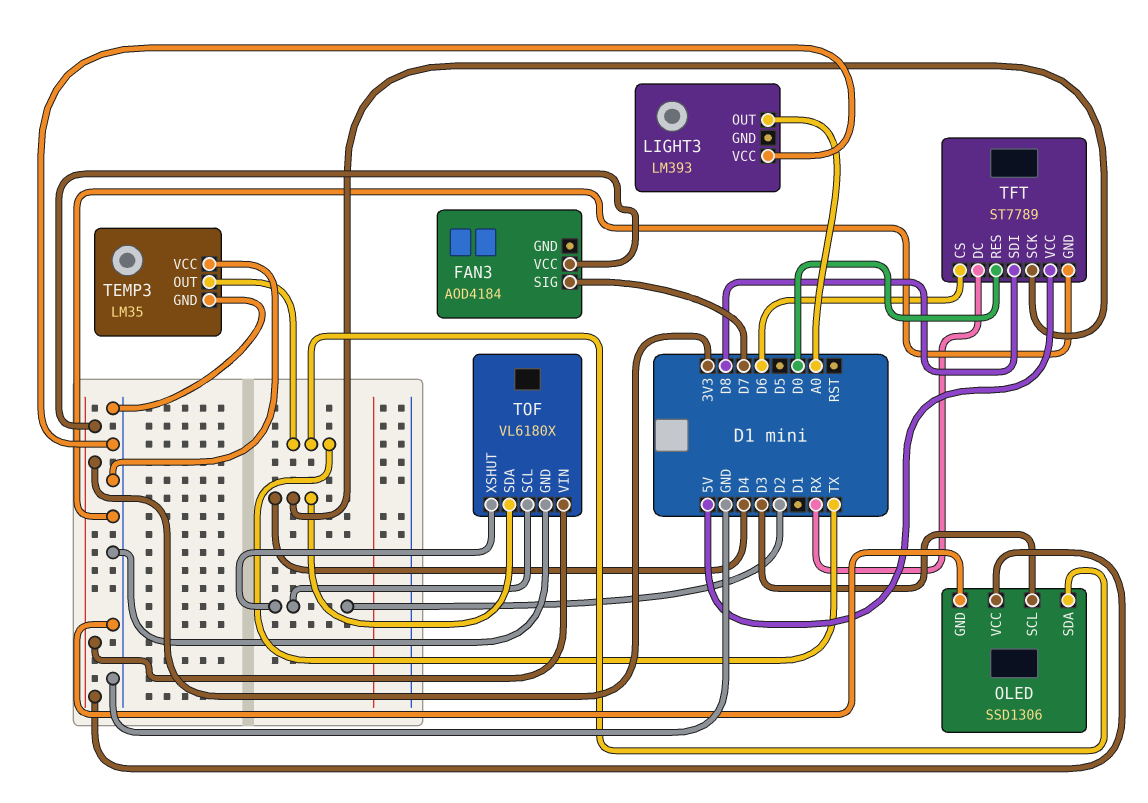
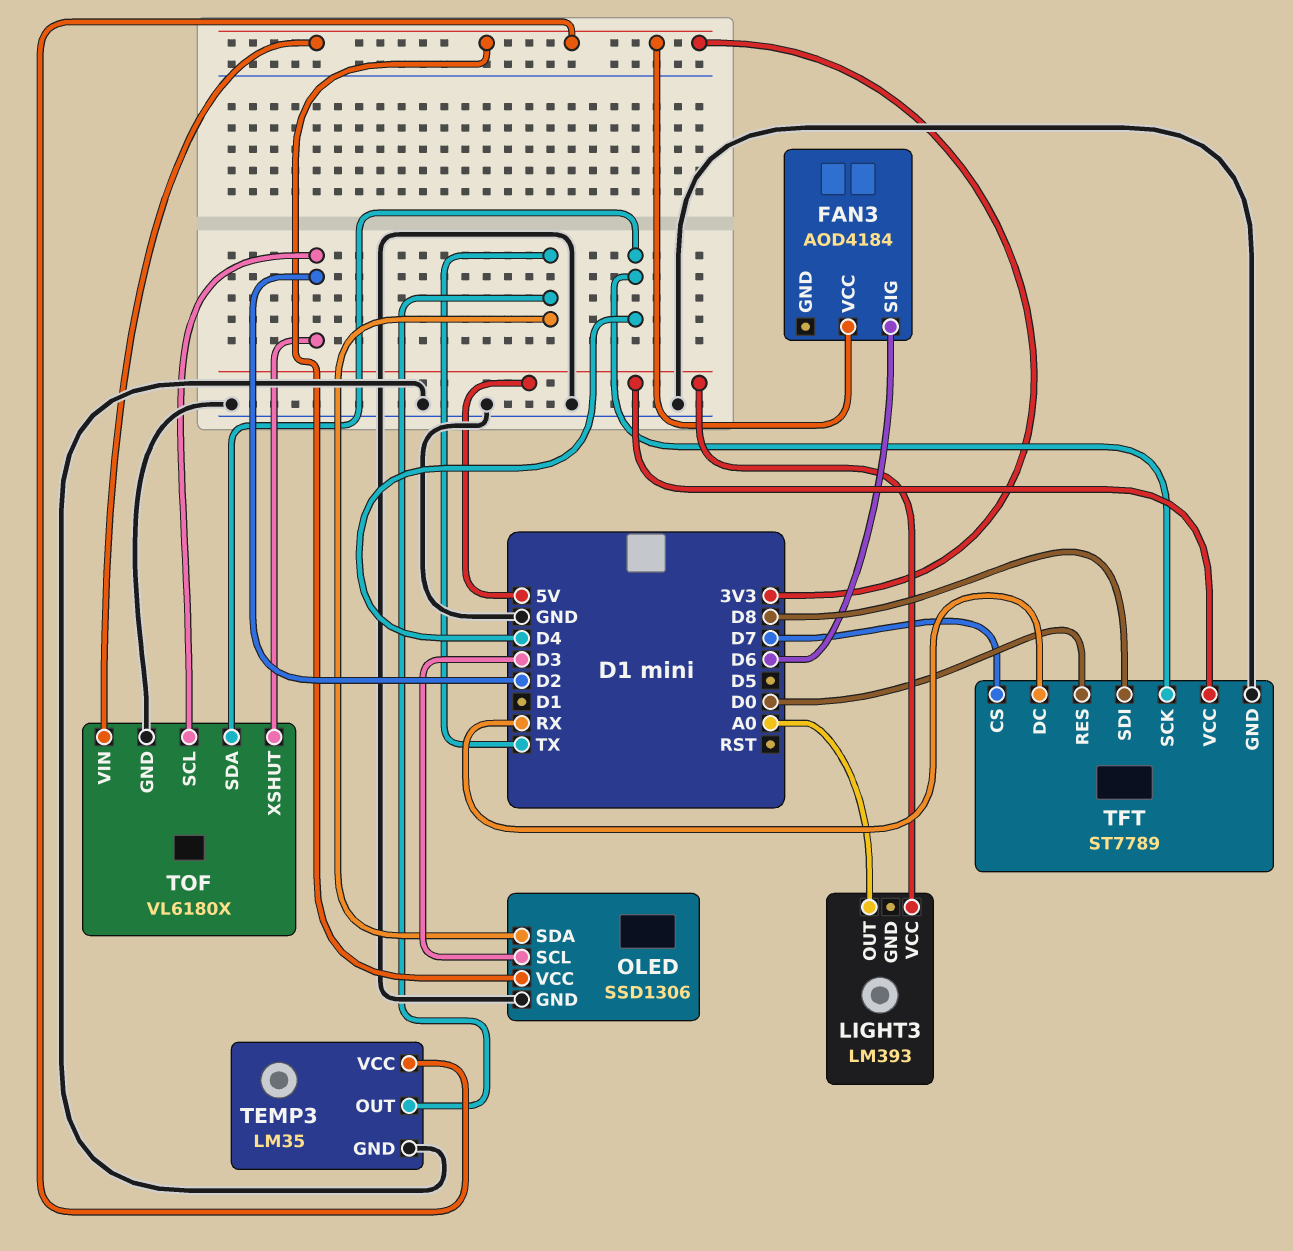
FAN3 pin SIG: D7 -> D6
LIGHT3 pin VCC: GND -> 5V
TEMP3 pin VCC: GND -> 3V3
TFT pin CS: D6 -> D7

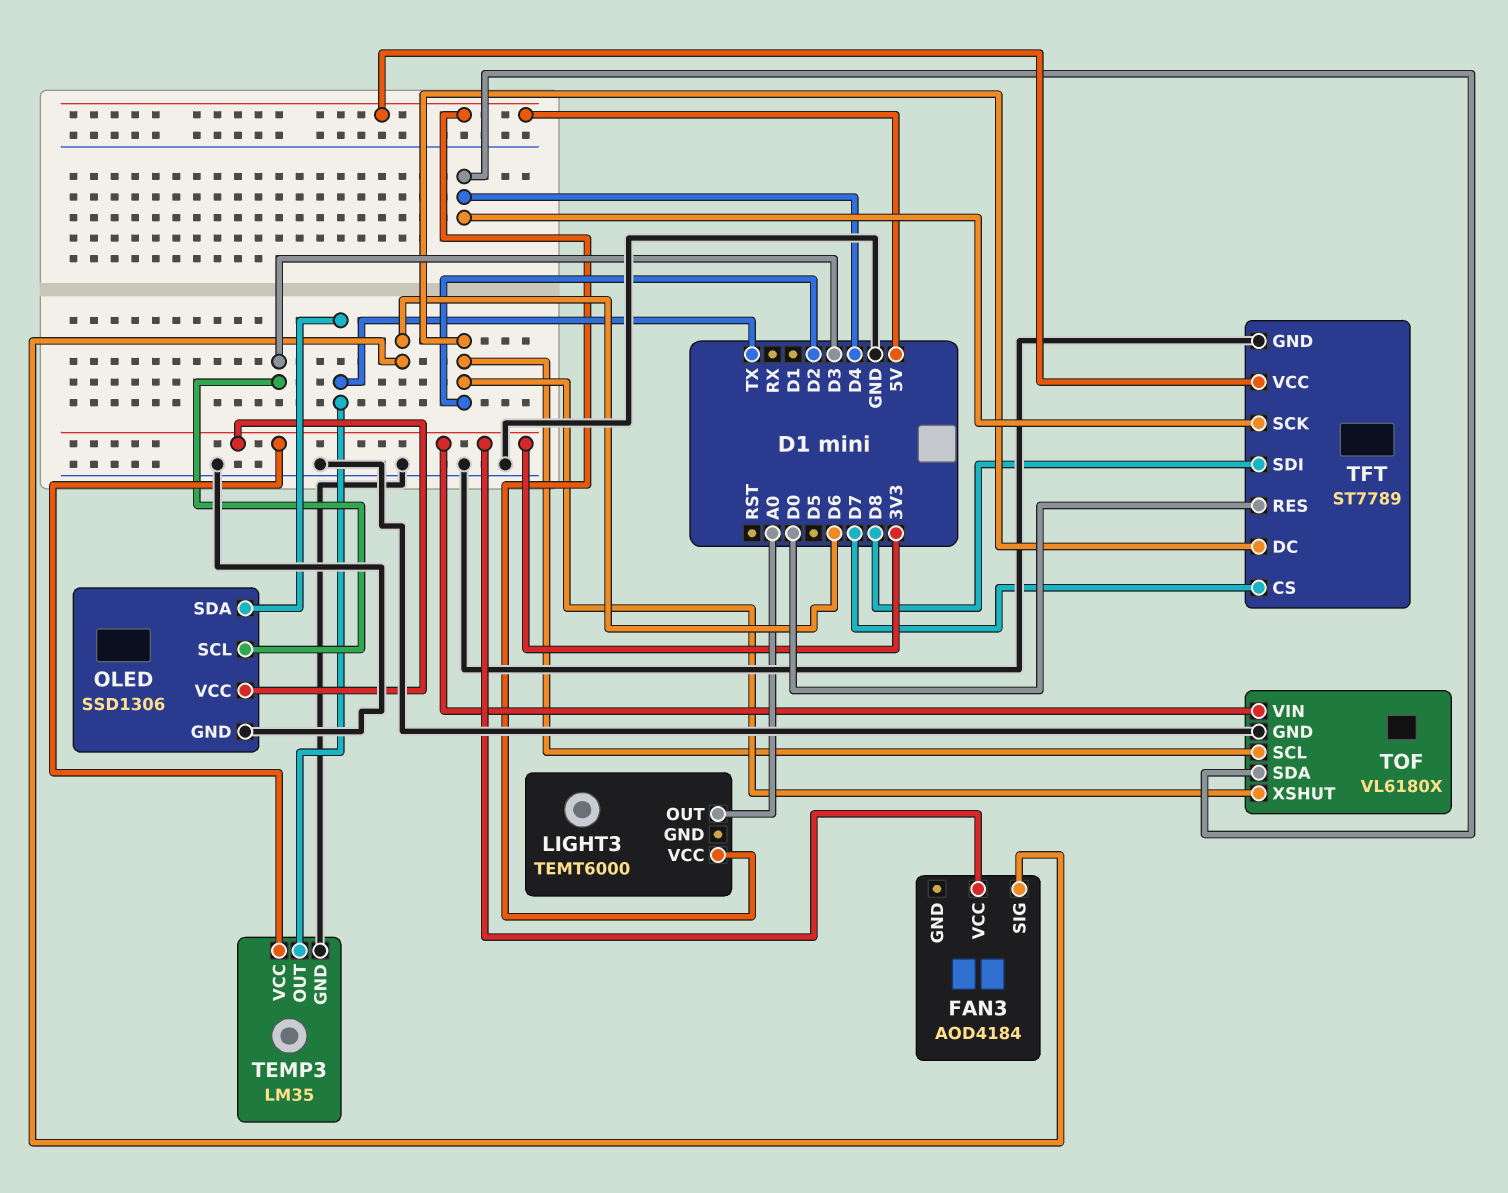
LIGHT3: LM393 -> TEMT6000
TFT pin DC: RX -> D2

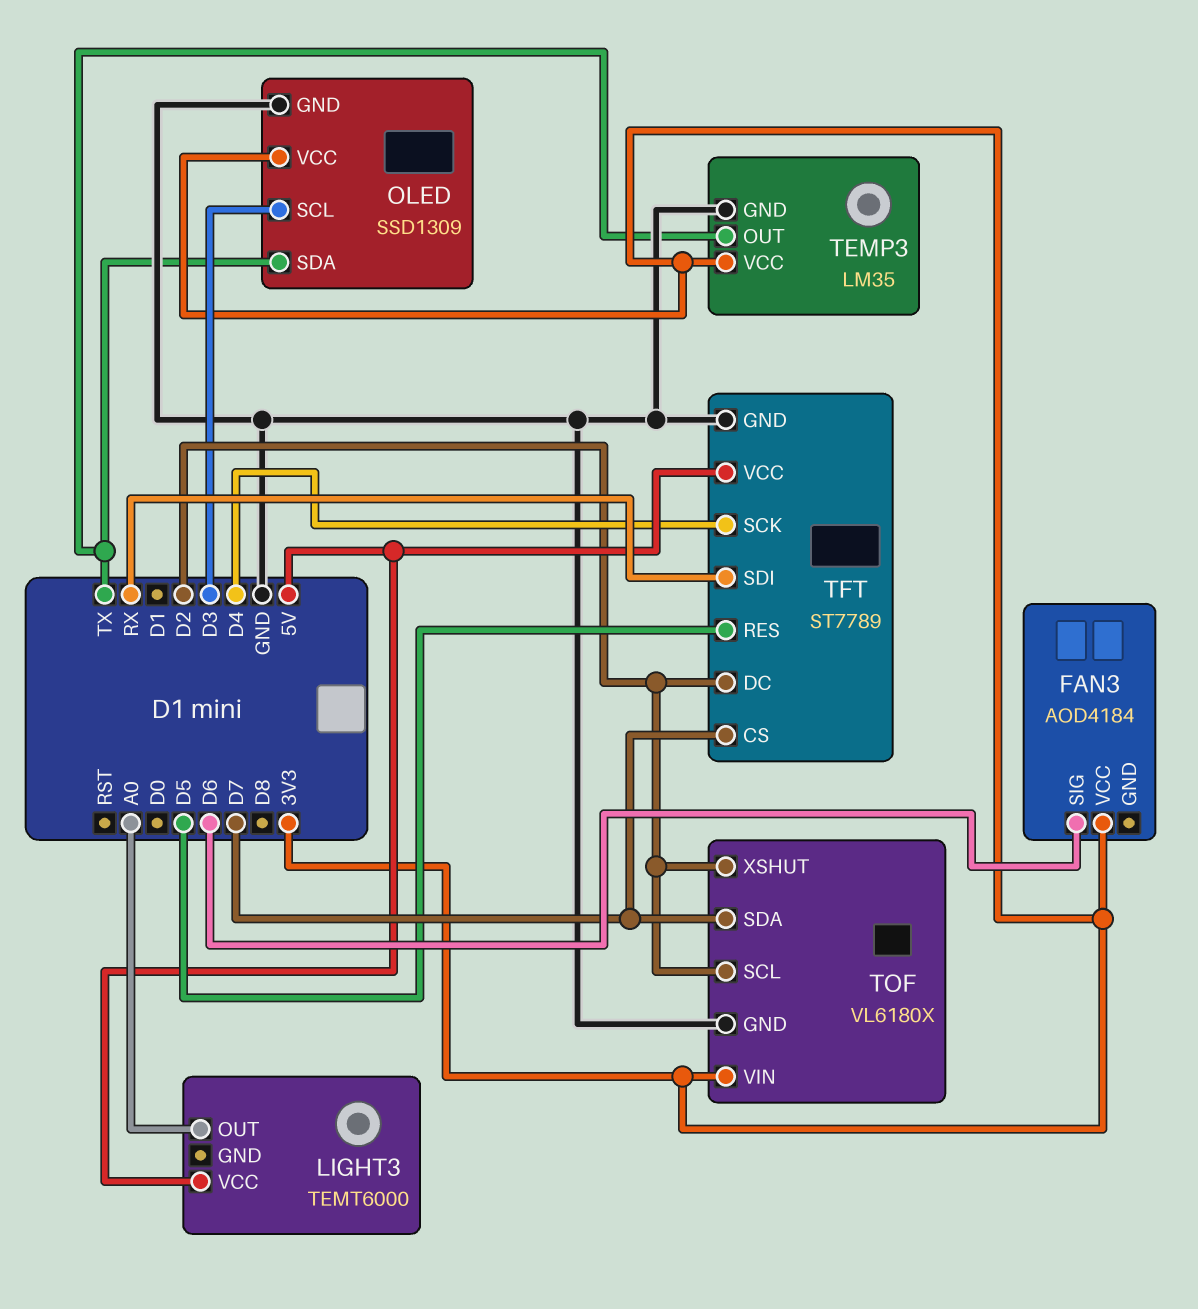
OLED: SSD1306 -> SSD1309
TFT pin RES: D0 -> D5
TFT pin SDI: D8 -> RX
TOF pin SDA: D4 -> D7

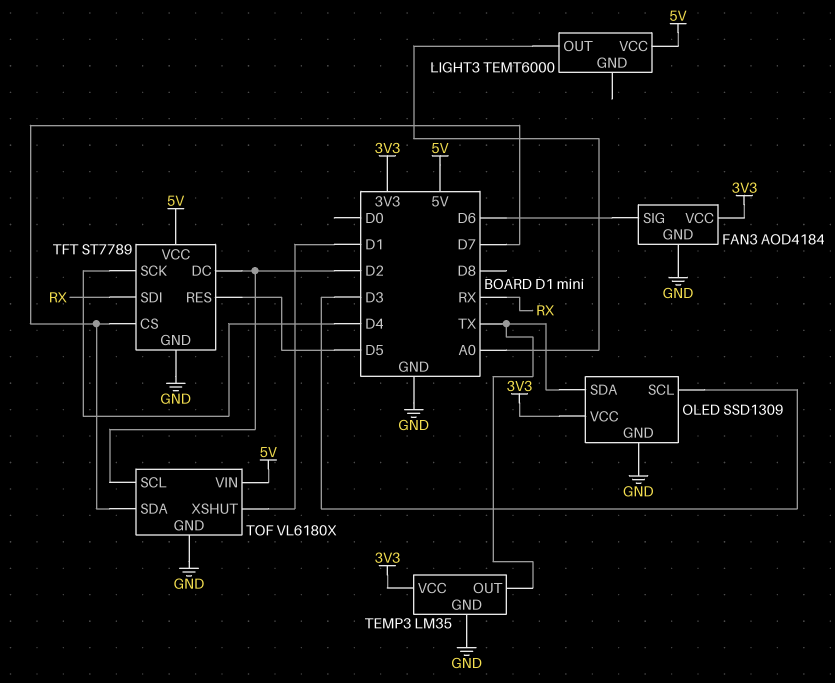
FAN3 pin GND: none -> GND
TOF pin VIN: 3V3 -> 5V
TOF pin XSHUT: D2 -> D1

